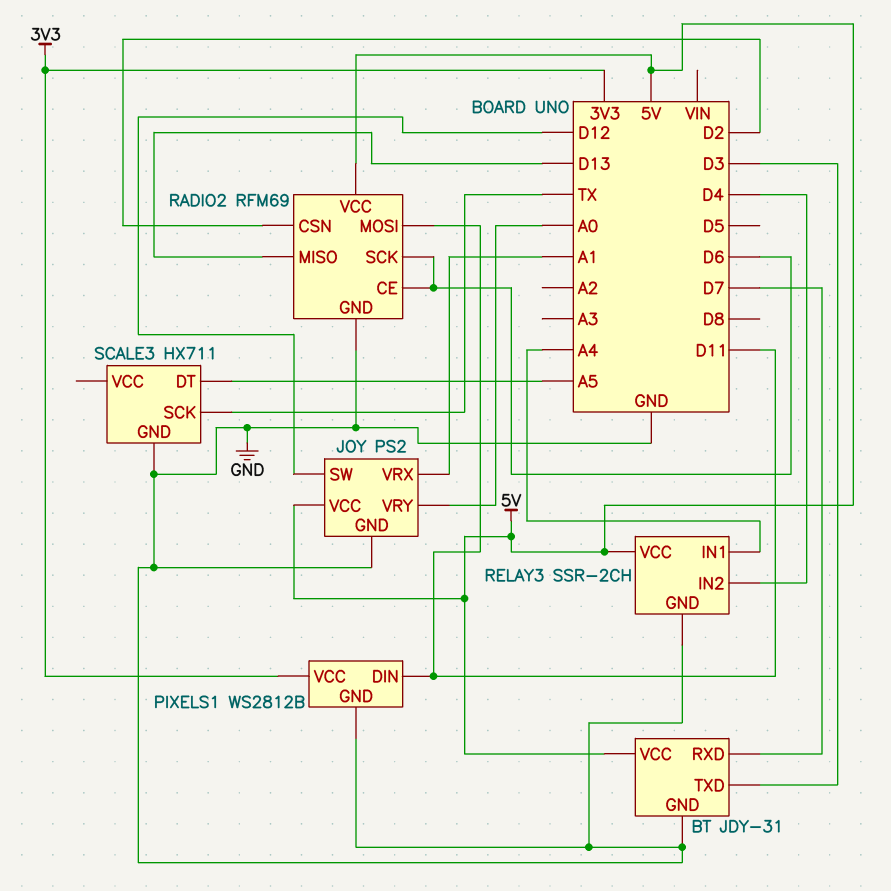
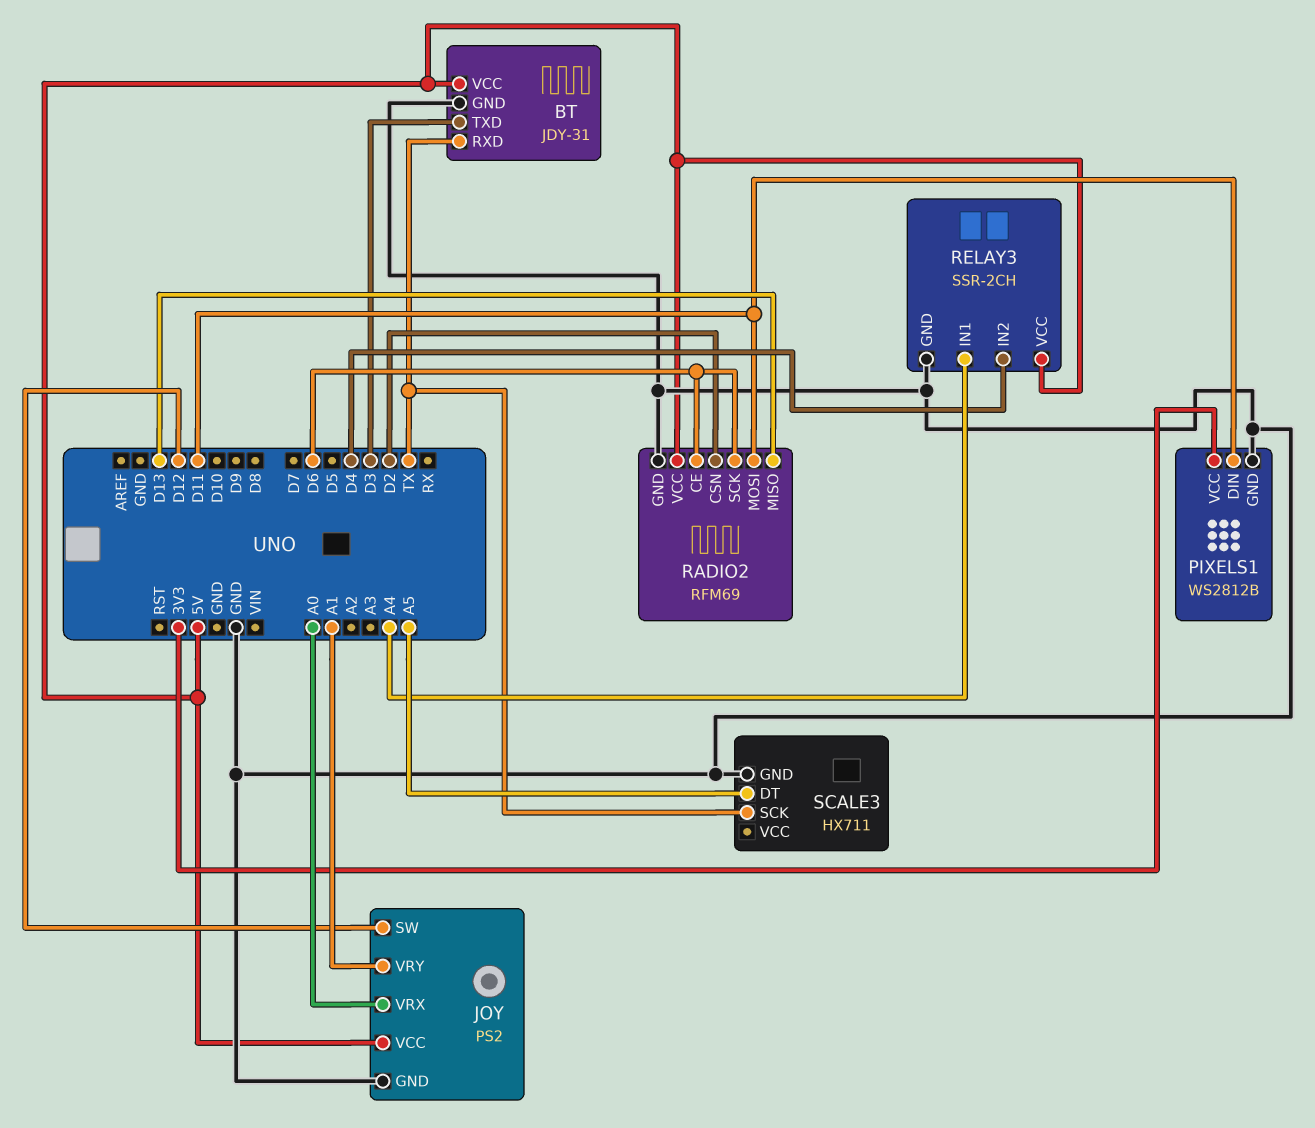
BT pin RXD: D7 -> TX
JOY pin VRX: A1 -> A0
JOY pin VRY: A0 -> A1

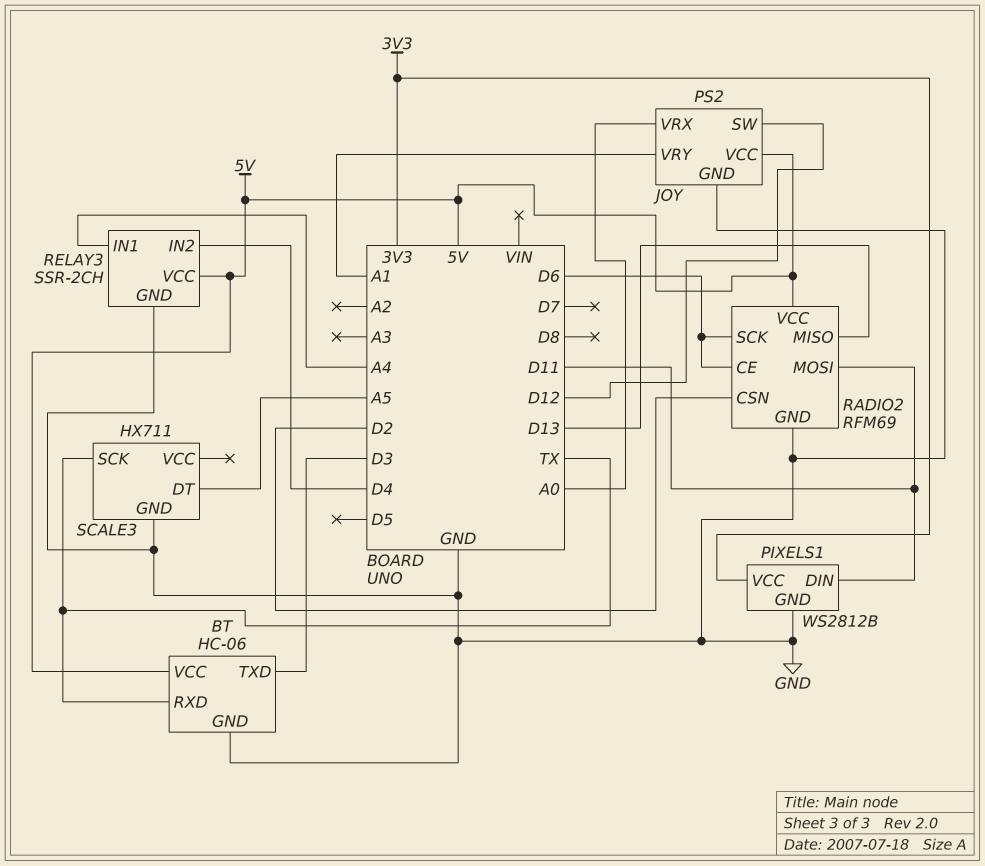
BT: JDY-31 -> HC-06

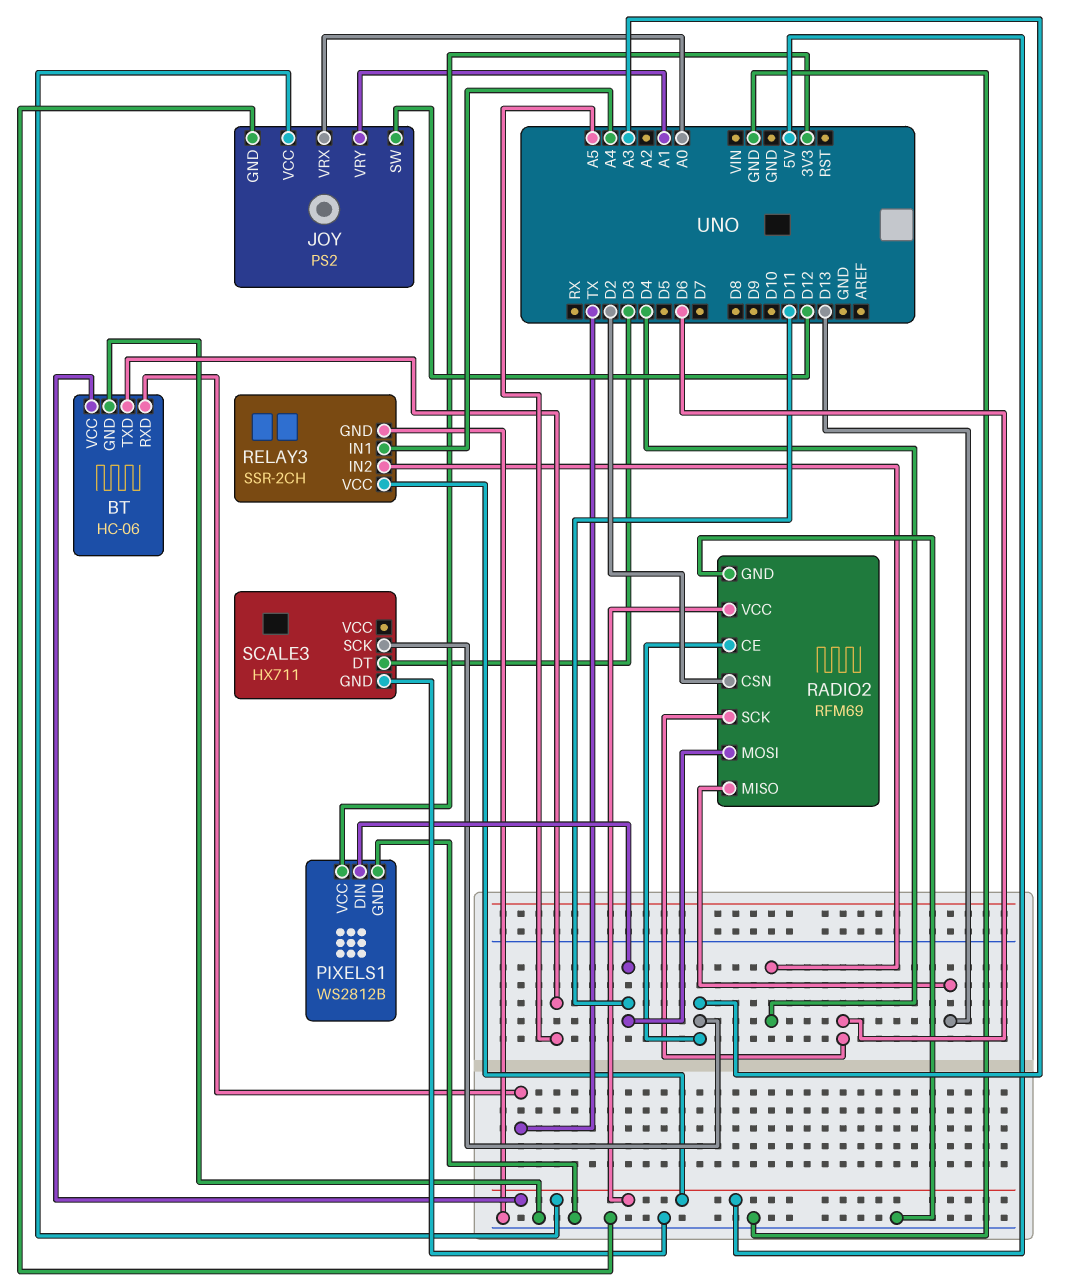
BT pin TXD: D3 -> A5
RADIO2 pin CE: D6 -> A3
SCALE3 pin DT: A5 -> D3
SCALE3 pin SCK: TX -> A3

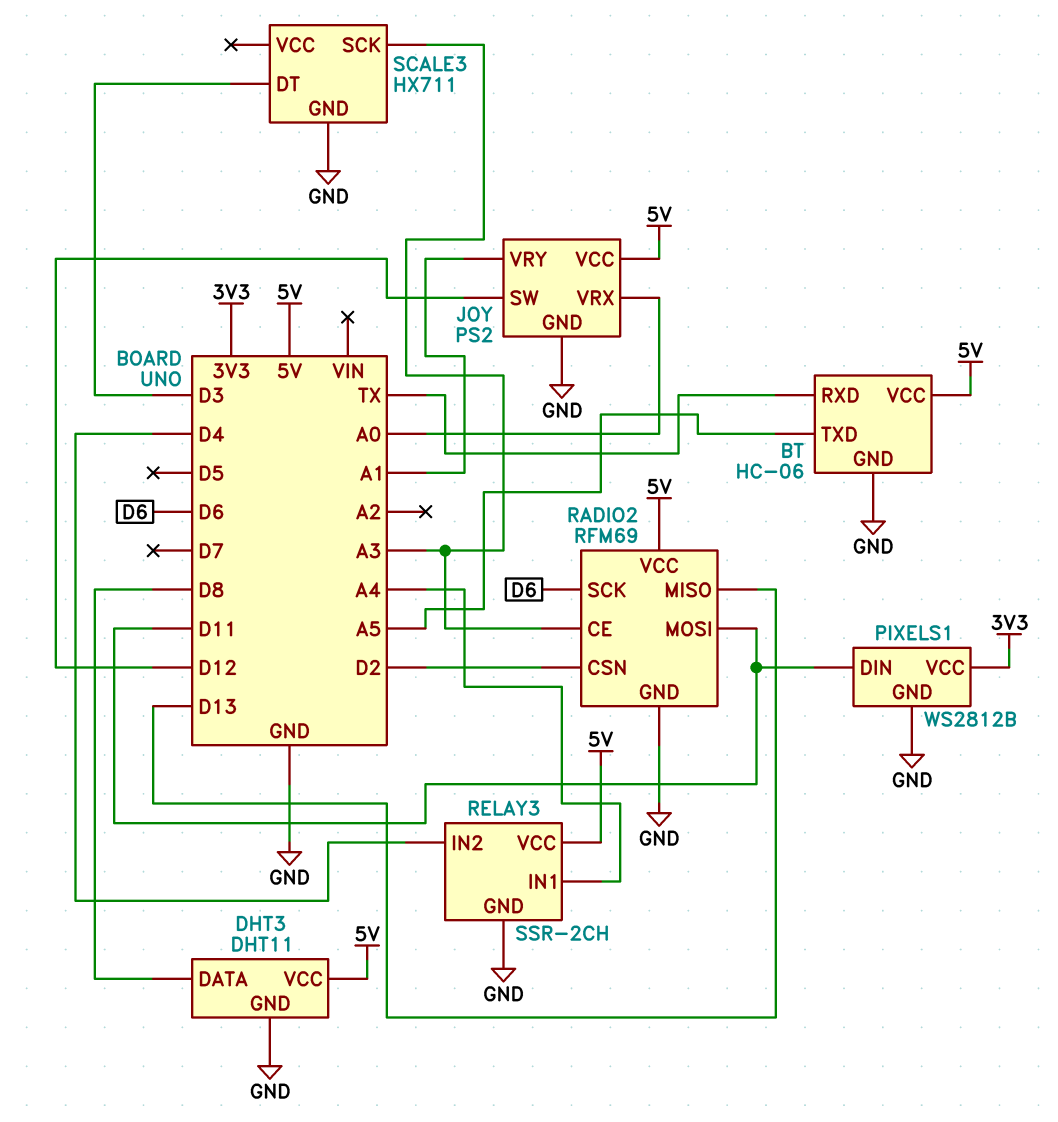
DHT3: none -> DHT11
DHT3 pin DATA: none -> D8
DHT3 pin GND: none -> GND
DHT3 pin VCC: none -> 5V

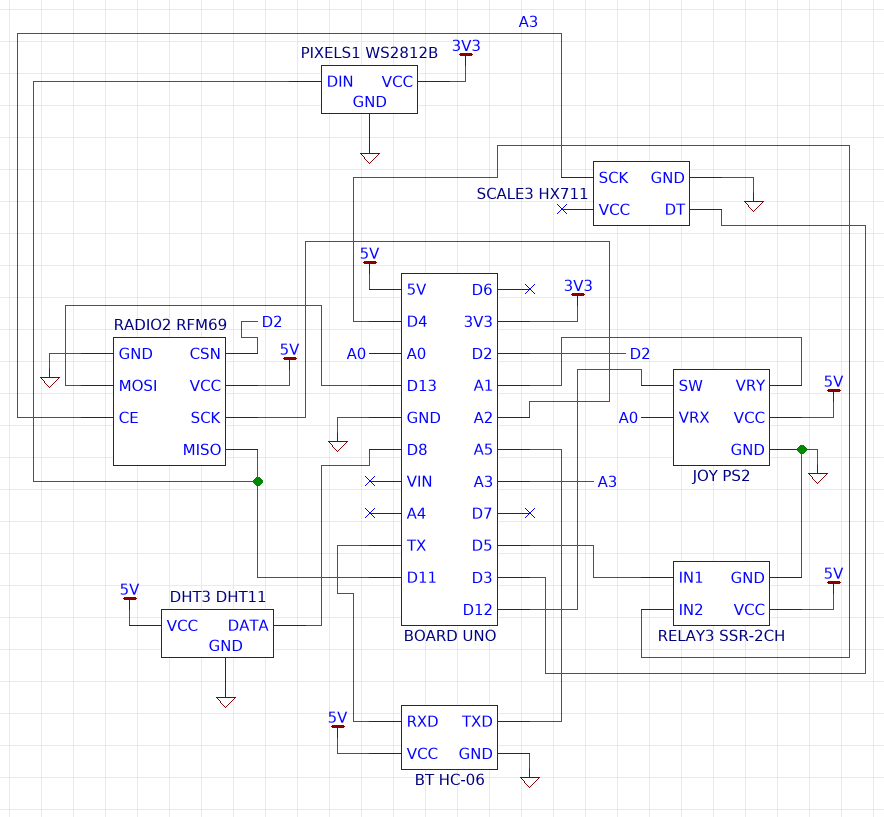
RADIO2 pin MISO: D13 -> D11
RADIO2 pin MOSI: D11 -> D13
RADIO2 pin SCK: D6 -> A2
RELAY3 pin IN1: A4 -> D5

